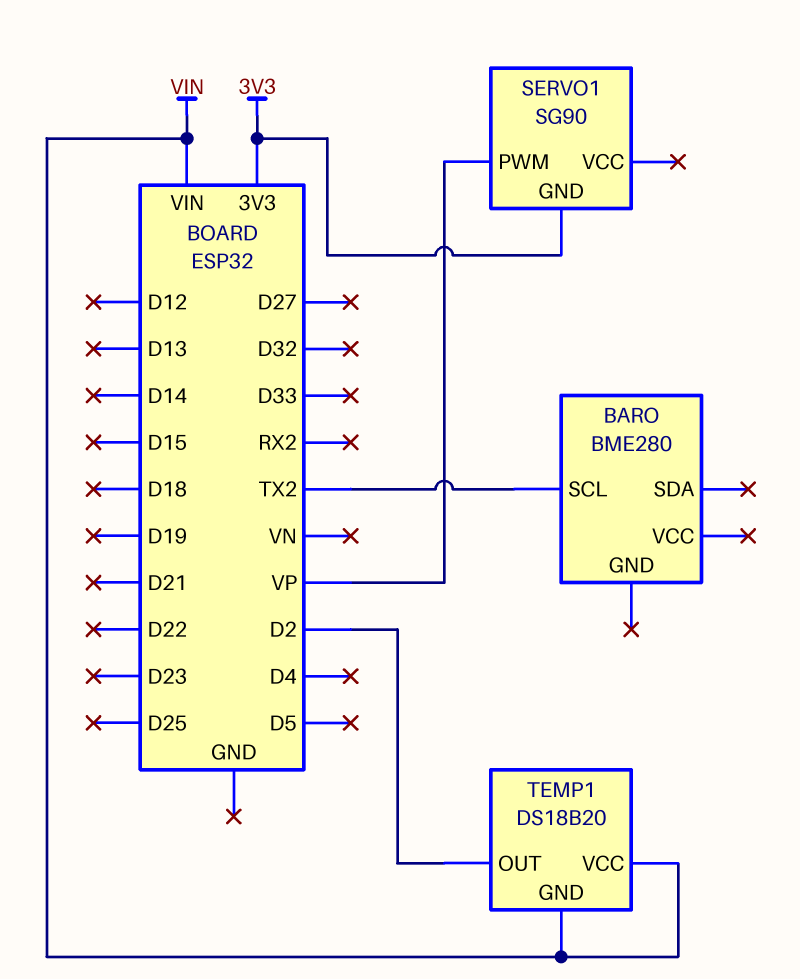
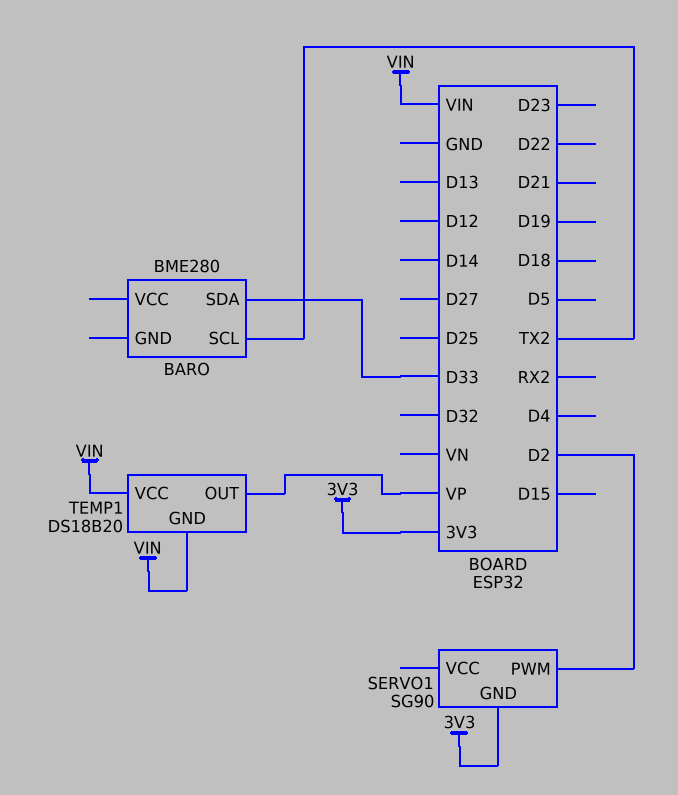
BARO pin SDA: none -> D33
SERVO1 pin PWM: VP -> D2
TEMP1 pin OUT: D2 -> VP

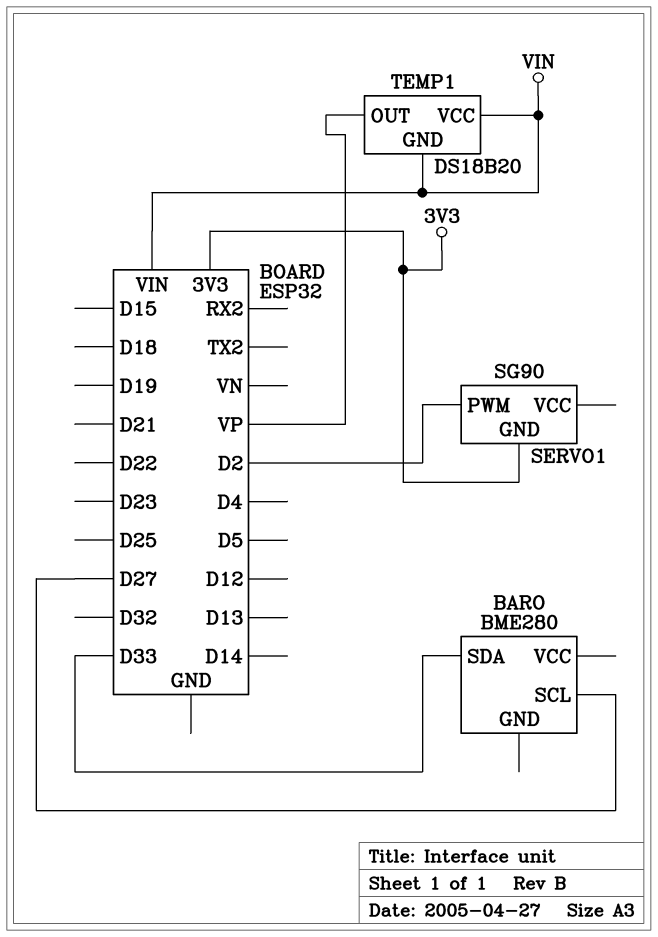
BARO pin SCL: TX2 -> D27

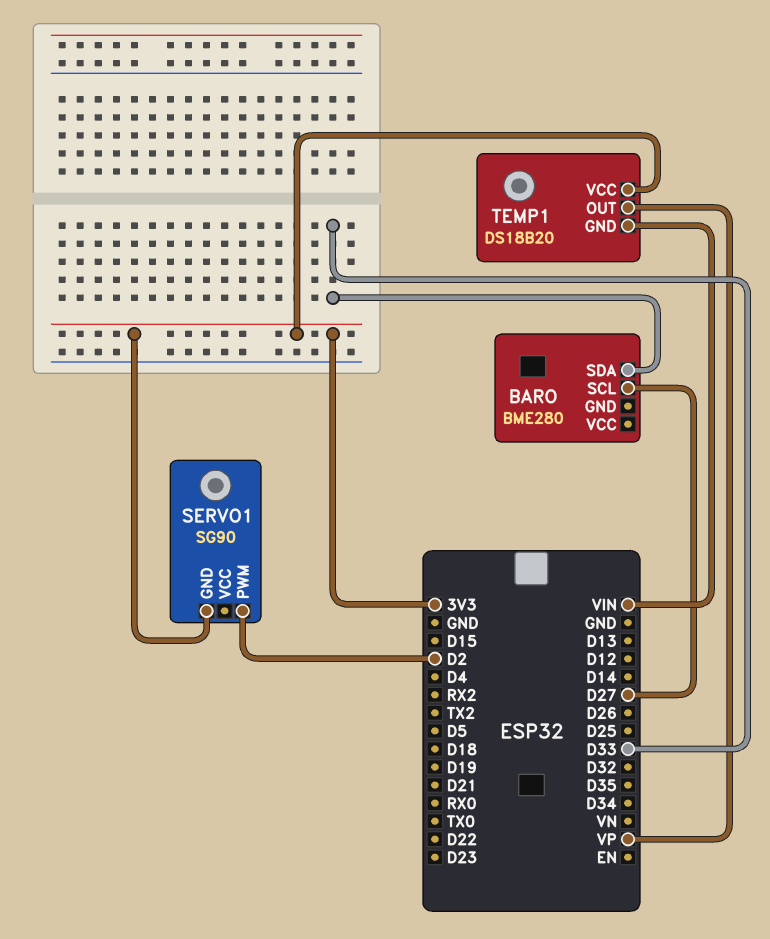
TEMP1 pin VCC: VIN -> 3V3

